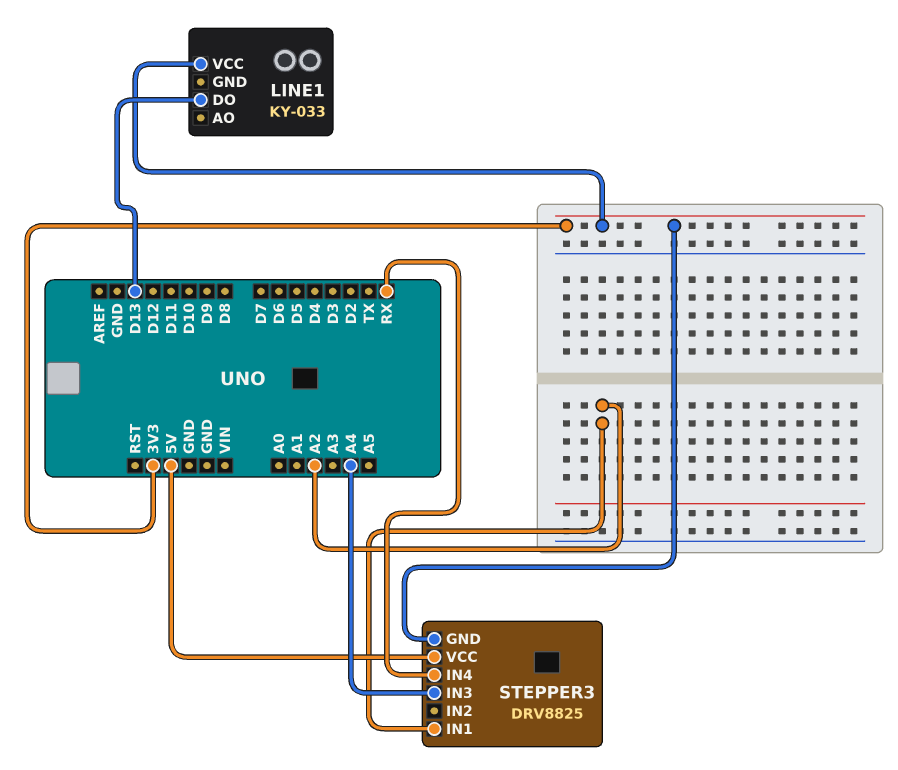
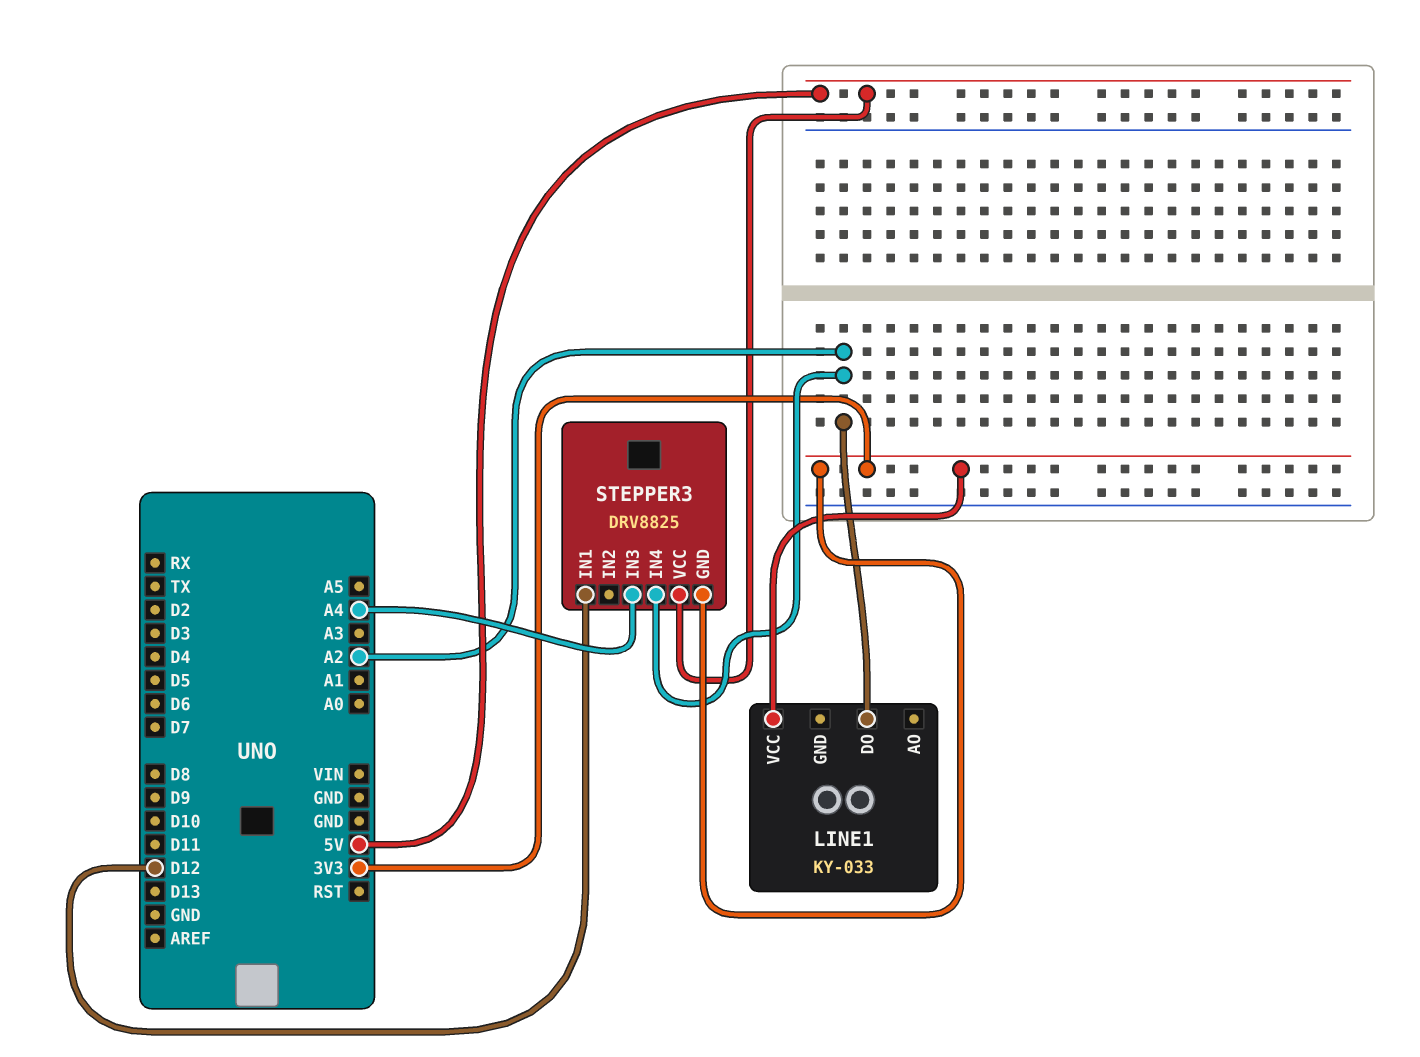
LINE1 pin DO: D13 -> A2
STEPPER3 pin IN1: A2 -> D12
STEPPER3 pin IN4: RX -> A2

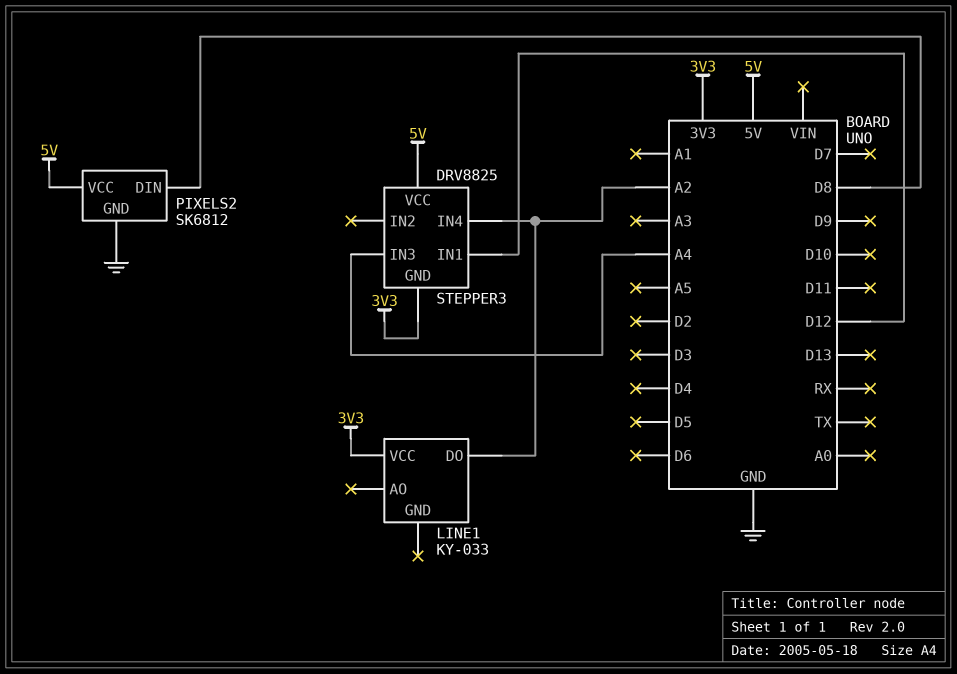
PIXELS2: none -> SK6812
PIXELS2 pin DIN: none -> D8
PIXELS2 pin GND: none -> GND
PIXELS2 pin VCC: none -> 5V

